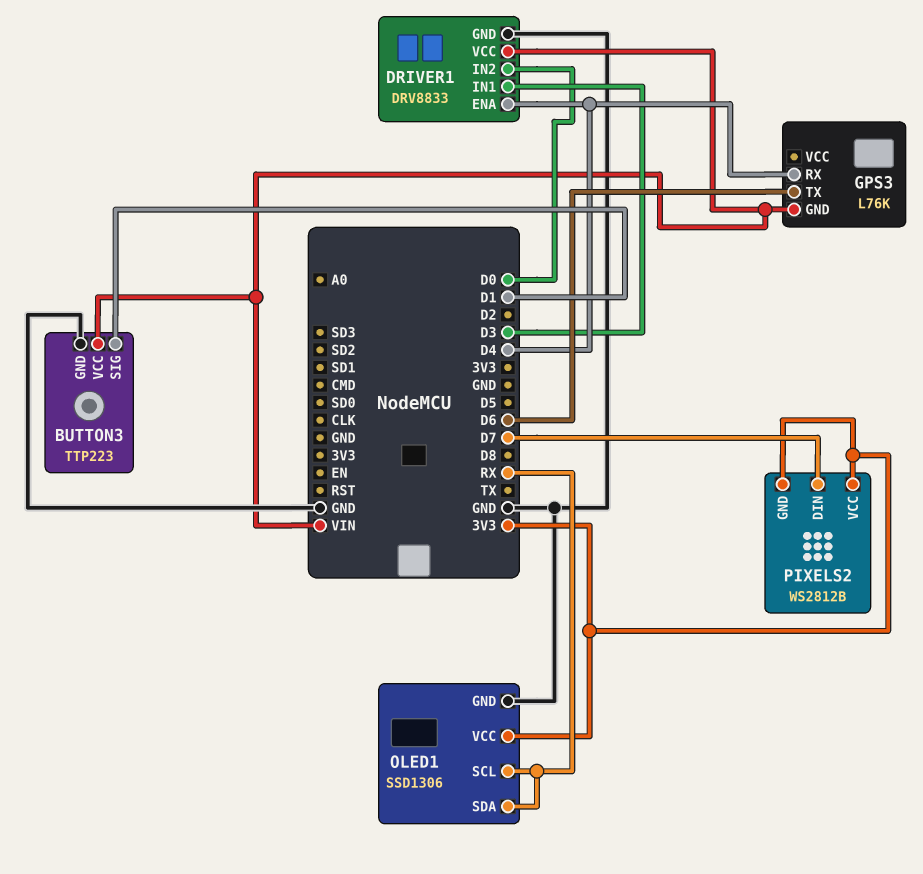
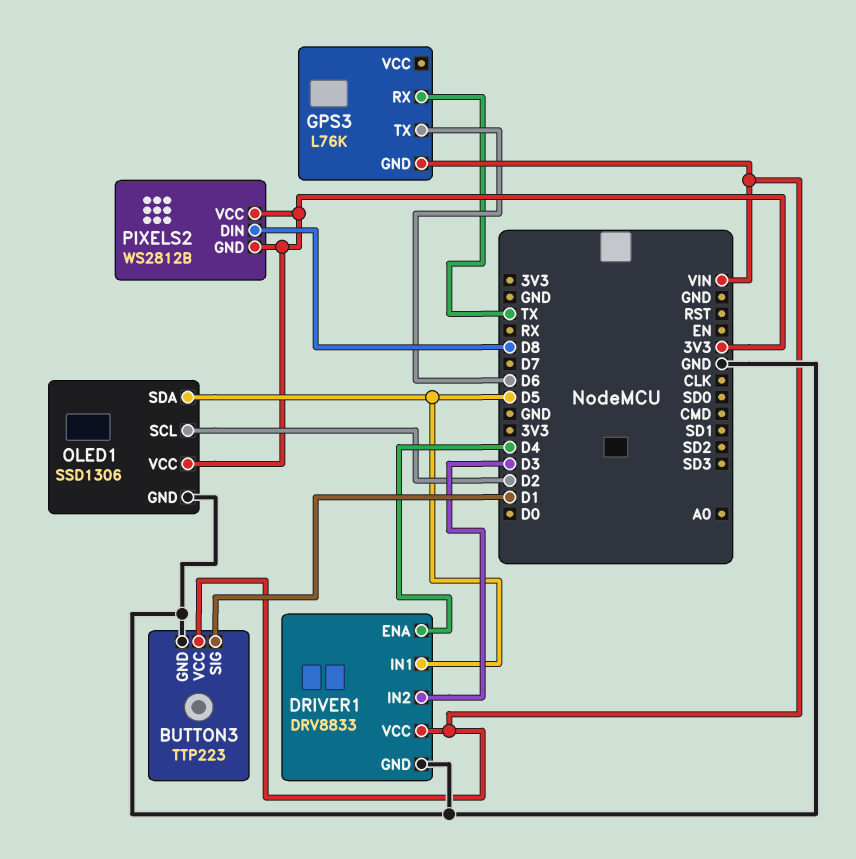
DRIVER1 pin IN1: D3 -> D5
DRIVER1 pin IN2: D0 -> D3
GPS3 pin RX: D4 -> TX
OLED1 pin SCL: RX -> D2
OLED1 pin SDA: RX -> D5
PIXELS2 pin DIN: D7 -> D8

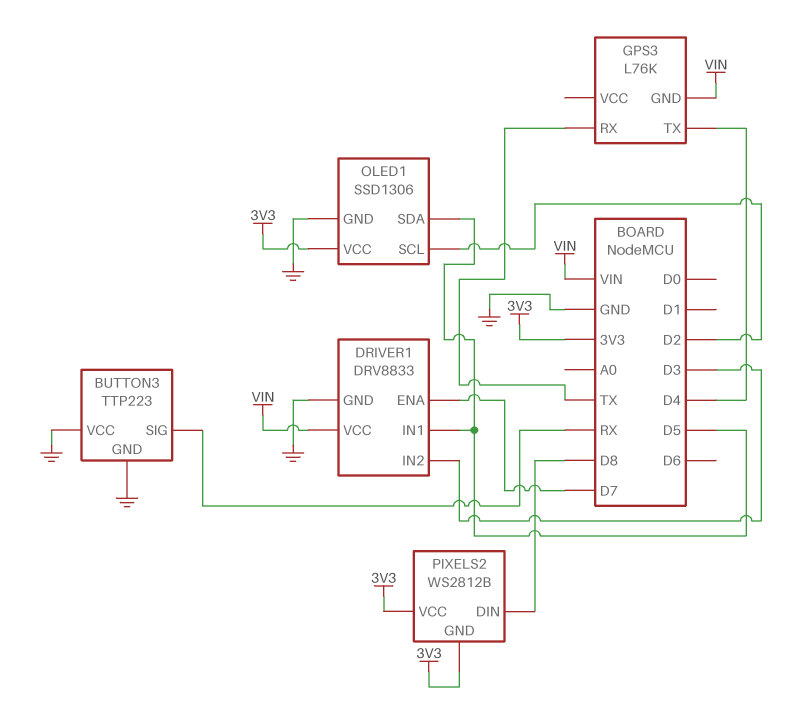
BUTTON3 pin SIG: D1 -> RX
BUTTON3 pin VCC: VIN -> GND
DRIVER1 pin ENA: D4 -> D7
GPS3 pin TX: D6 -> D4

